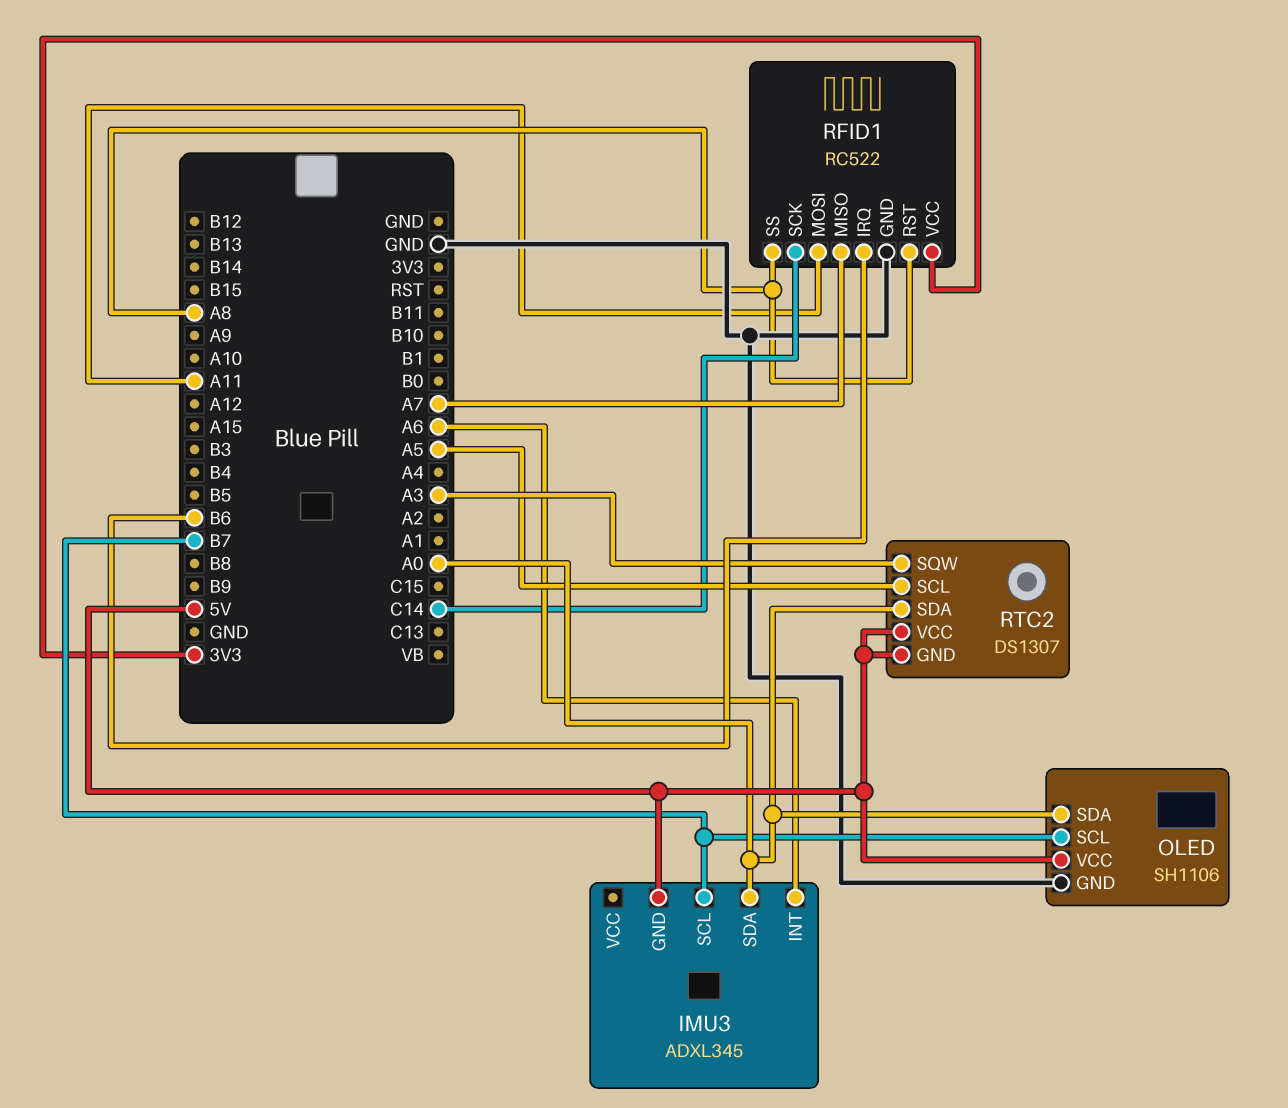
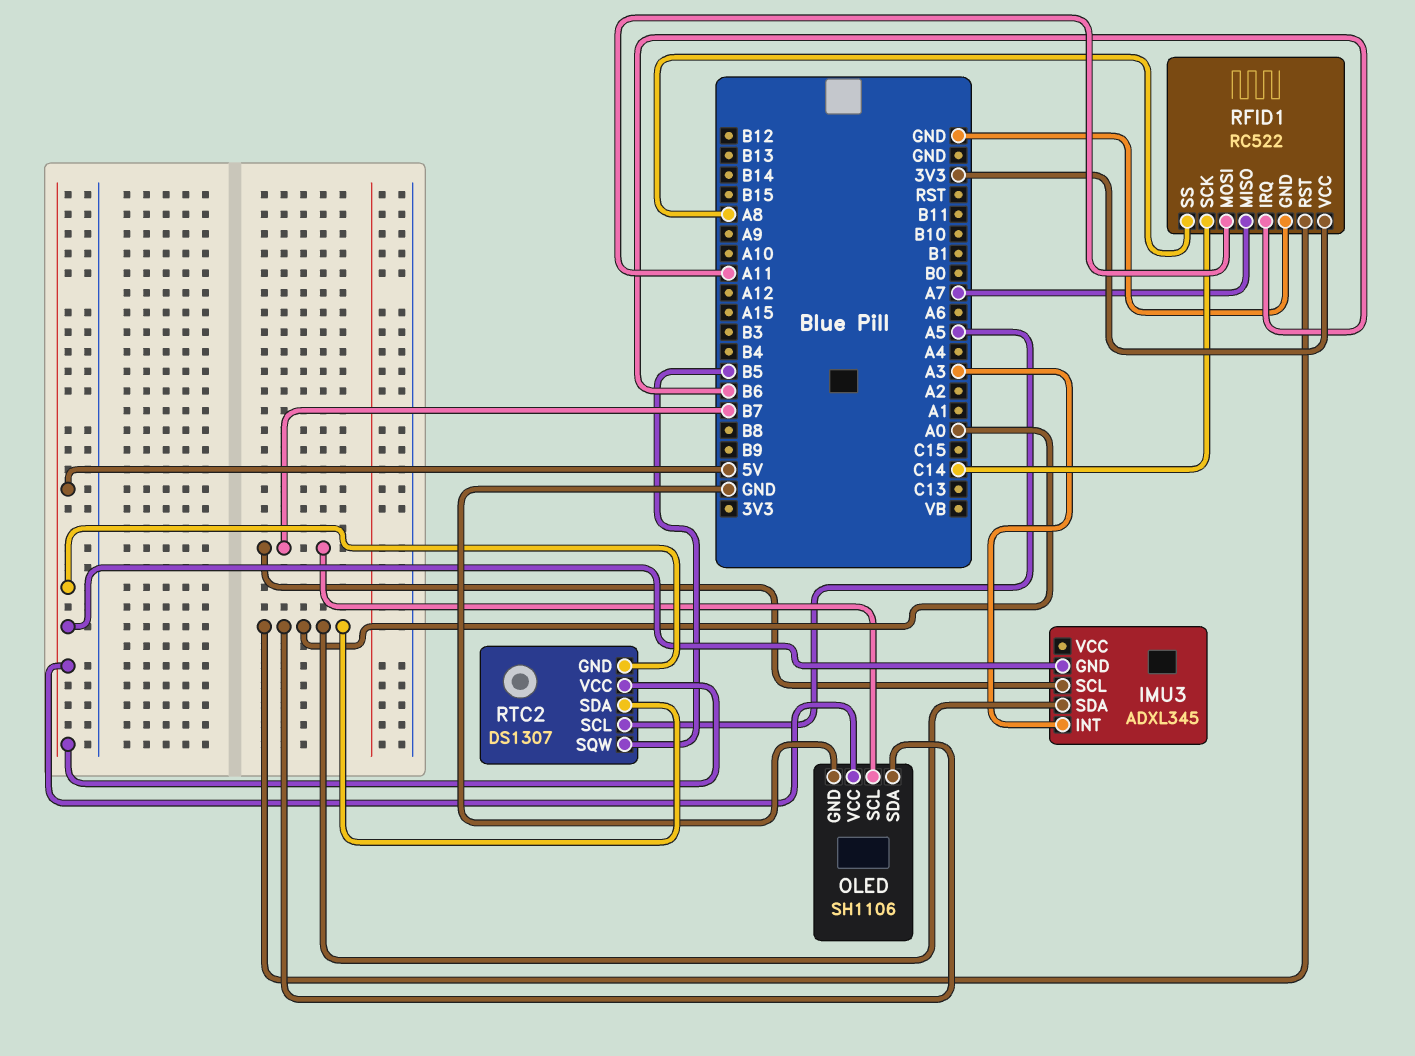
IMU3 pin INT: A6 -> A3
RFID1 pin RST: A8 -> A0
RTC2 pin SQW: A3 -> B5

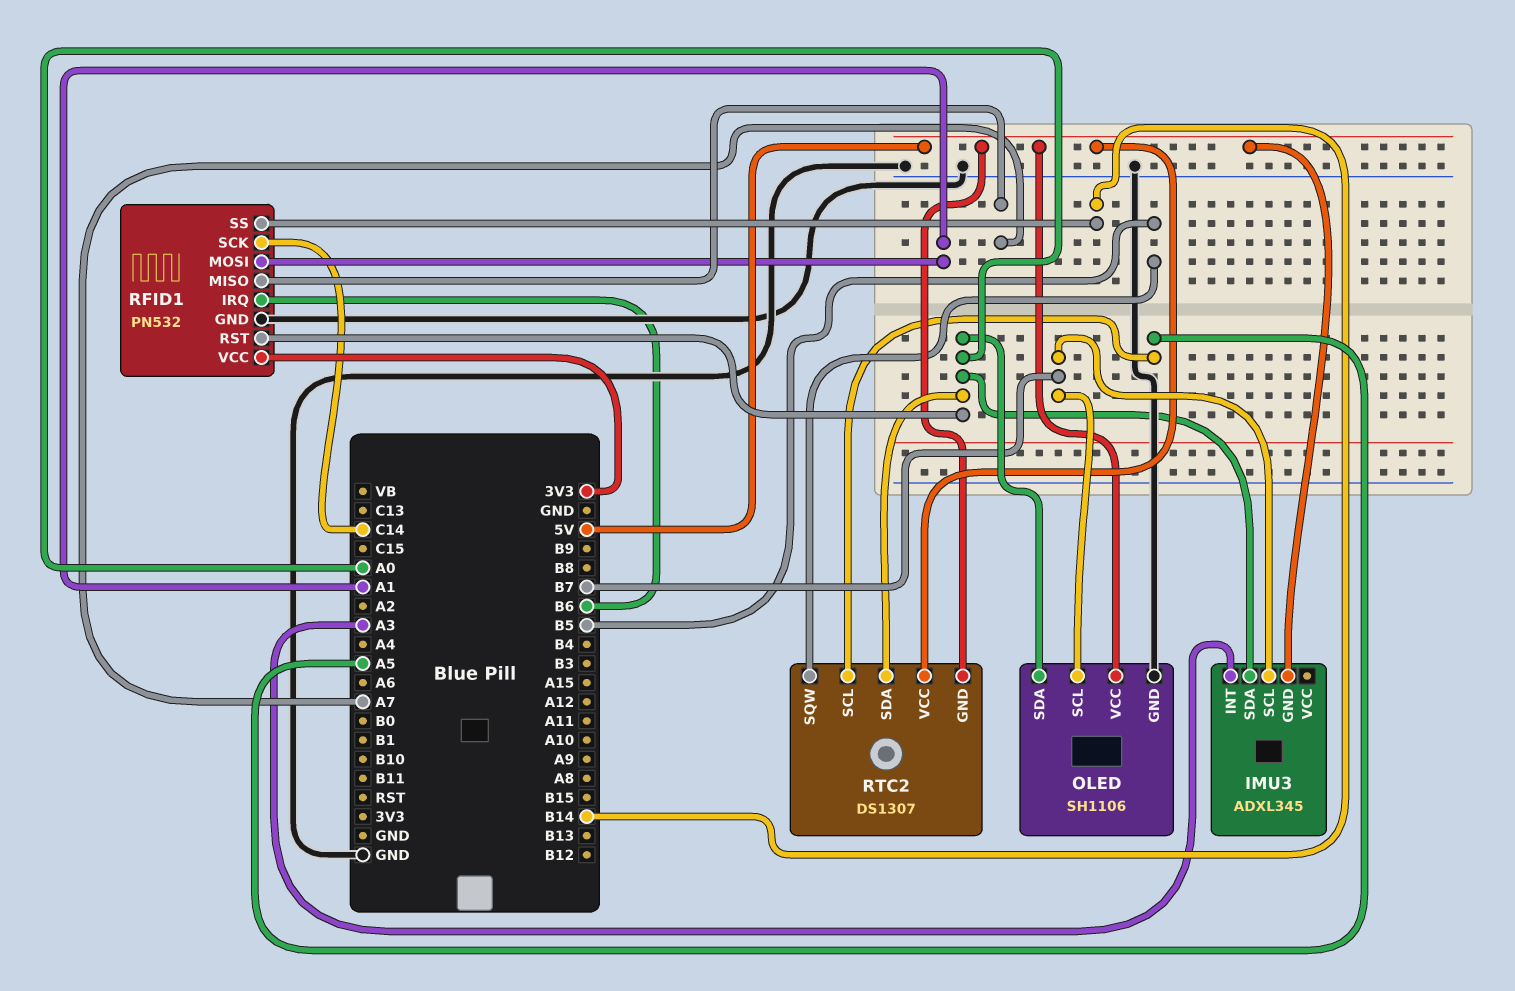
RFID1: RC522 -> PN532
RFID1 pin MOSI: A11 -> A1
RFID1 pin SS: A8 -> B14

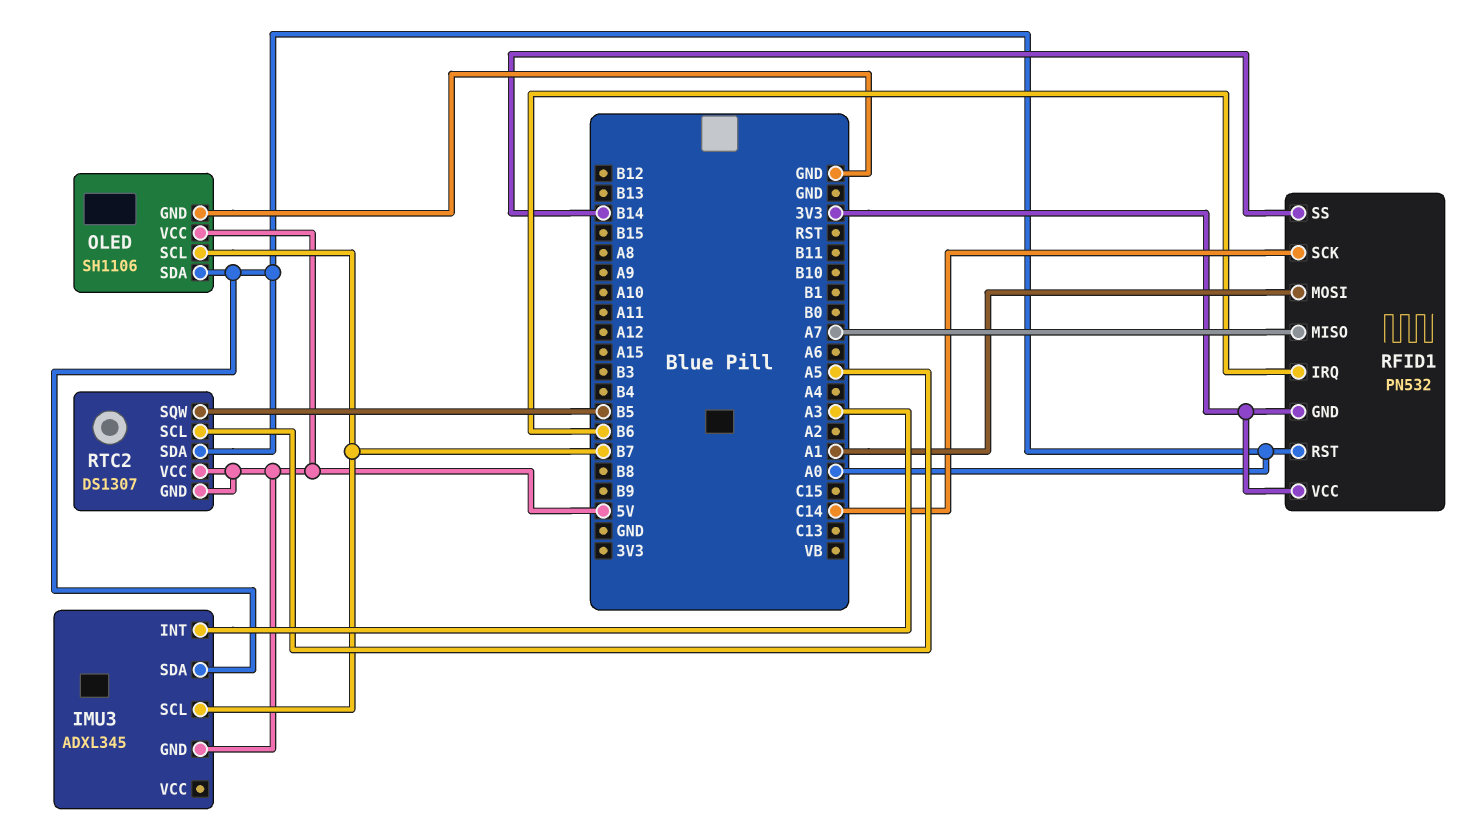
RFID1 pin GND: GND -> 3V3

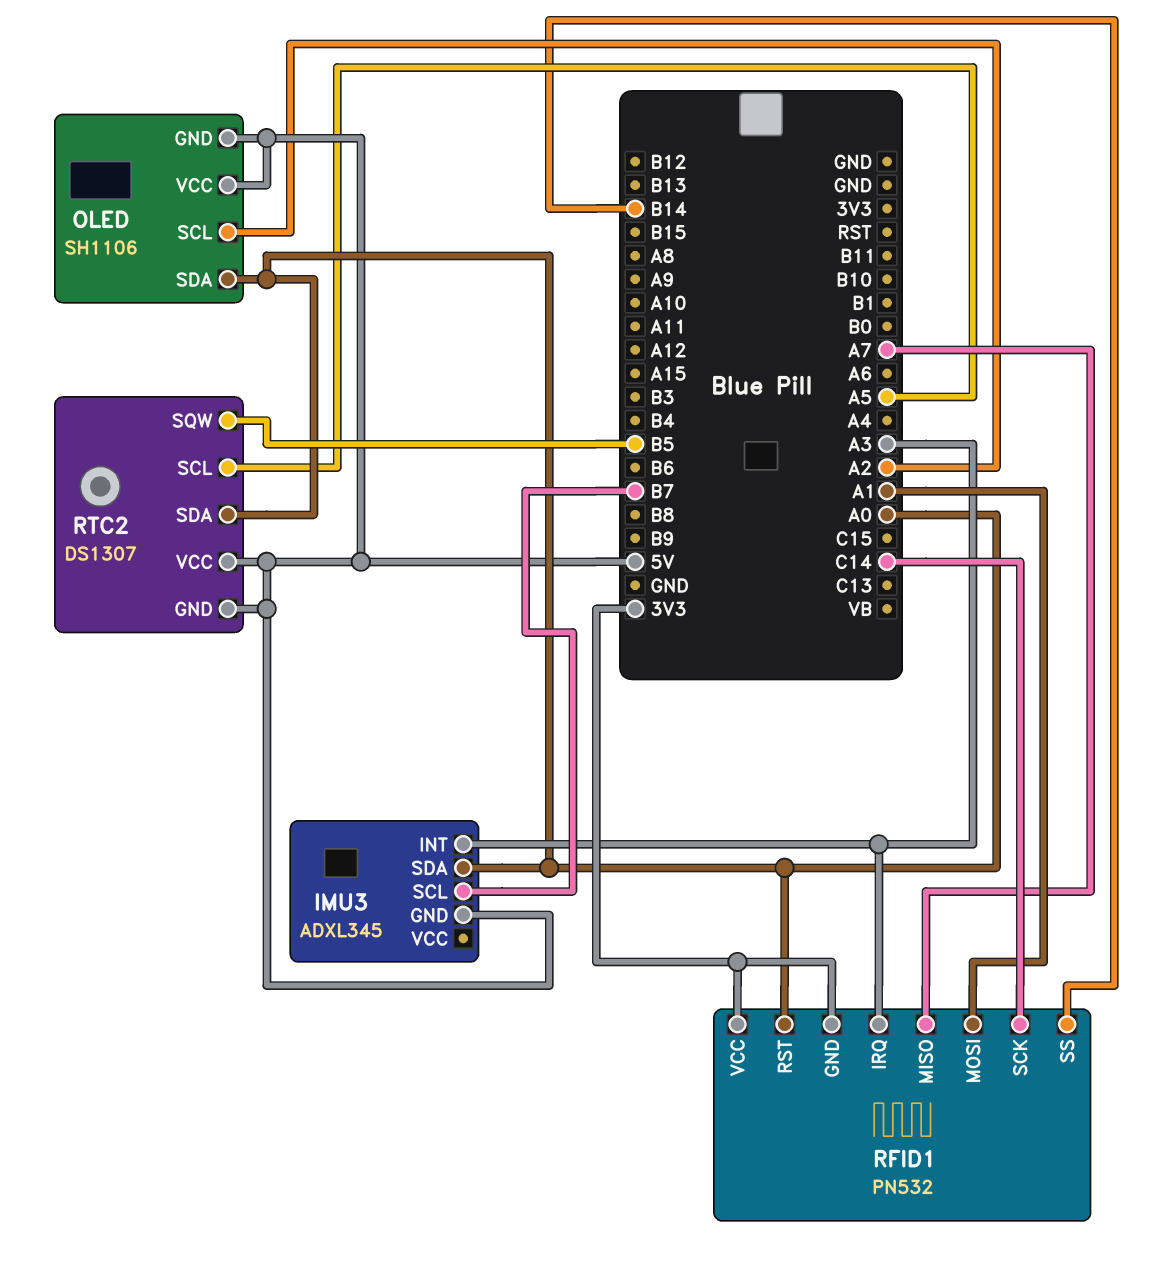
OLED pin GND: GND -> 5V
OLED pin SCL: B7 -> A2
RFID1 pin IRQ: B6 -> A3

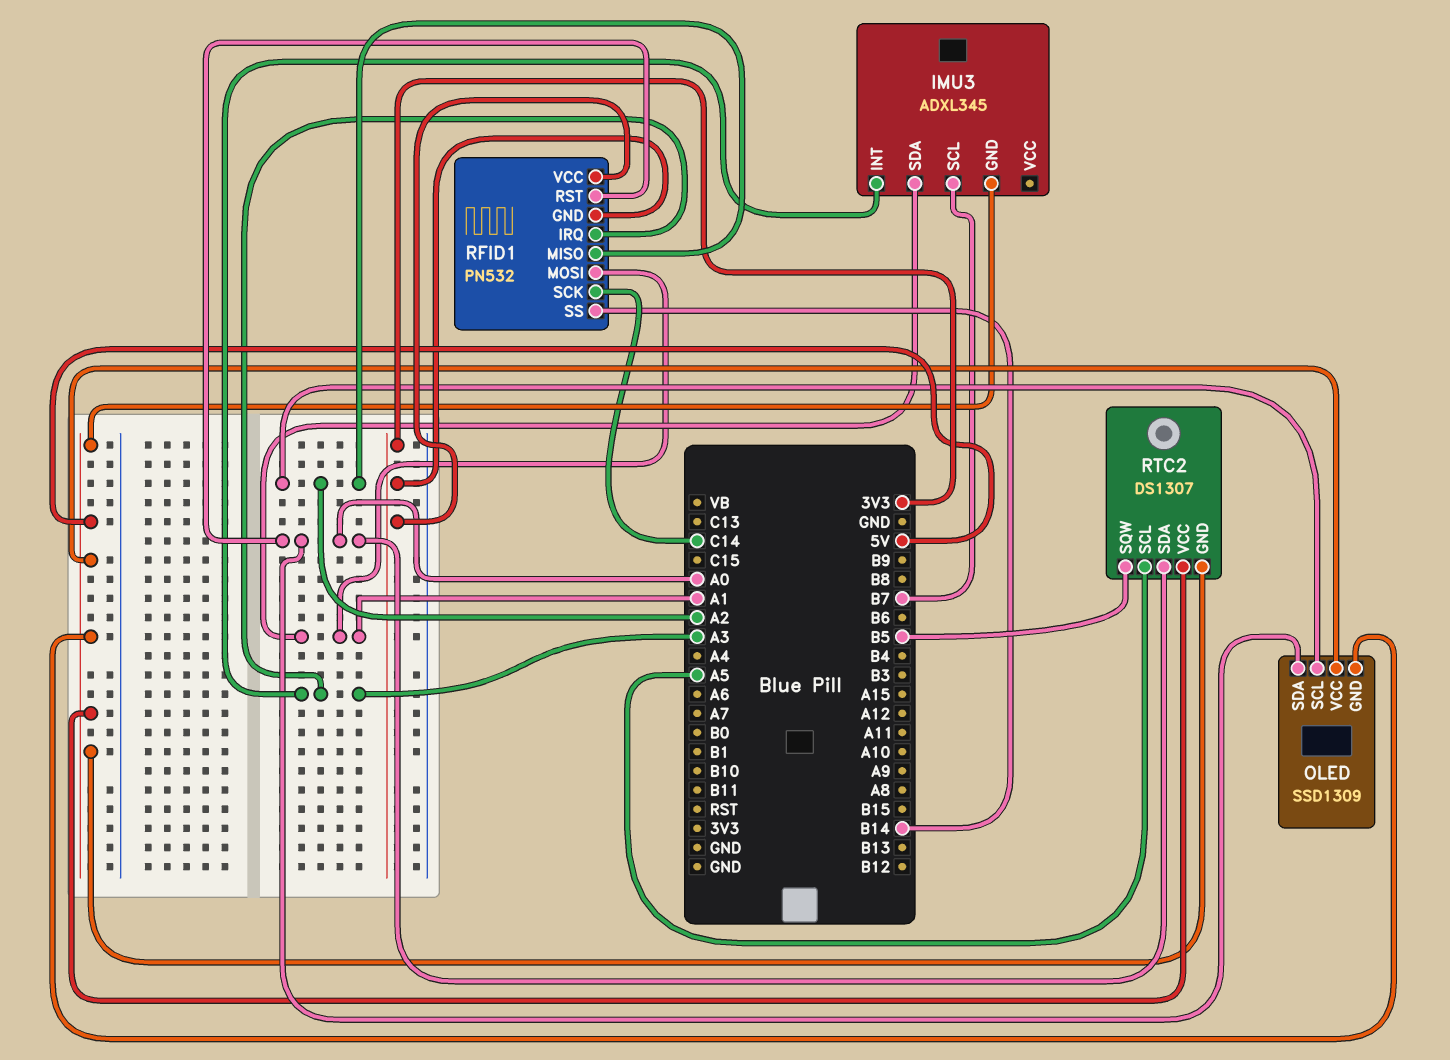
IMU3 pin SDA: A0 -> A1
OLED: SH1106 -> SSD1309
RFID1 pin MISO: A7 -> A2

